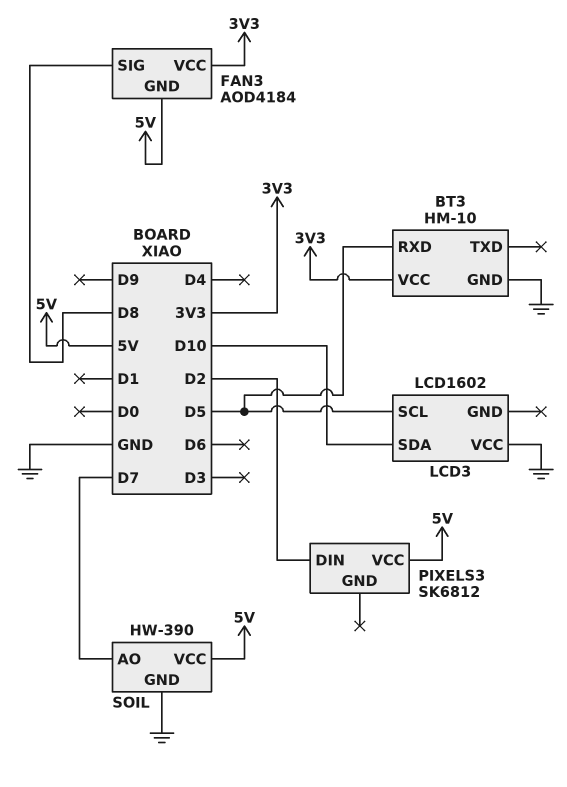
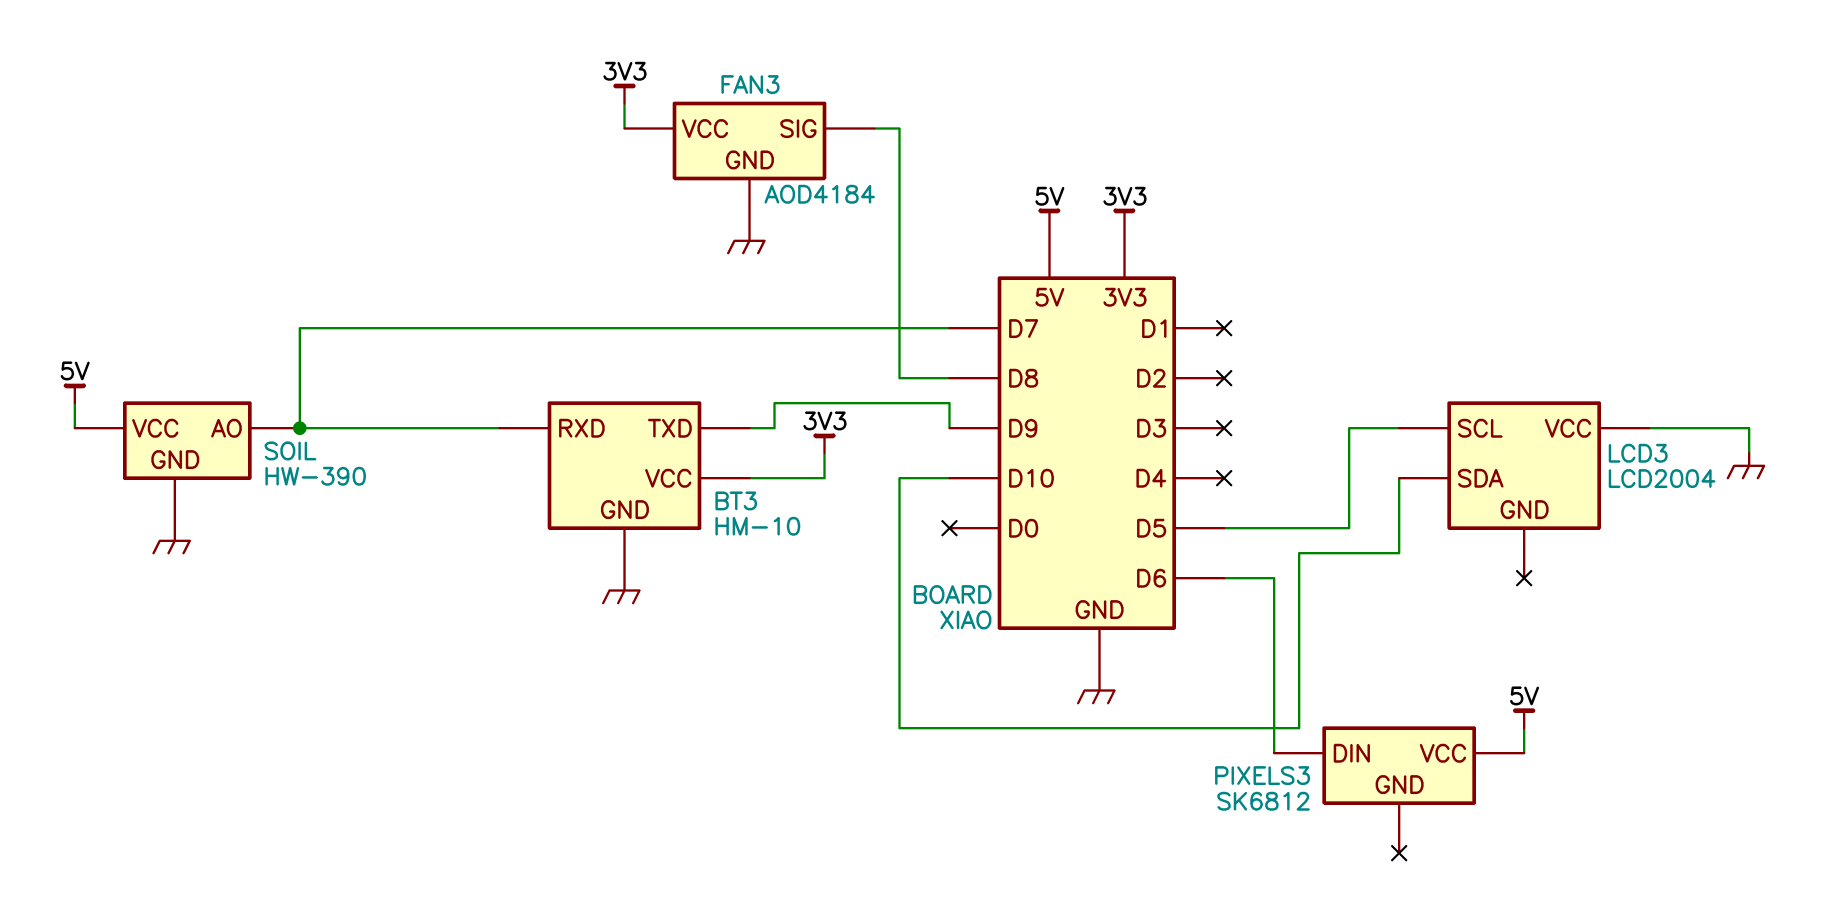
BT3 pin RXD: D5 -> D7
BT3 pin TXD: none -> D9
FAN3 pin GND: 5V -> GND
LCD3: LCD1602 -> LCD2004
PIXELS3 pin DIN: D2 -> D6

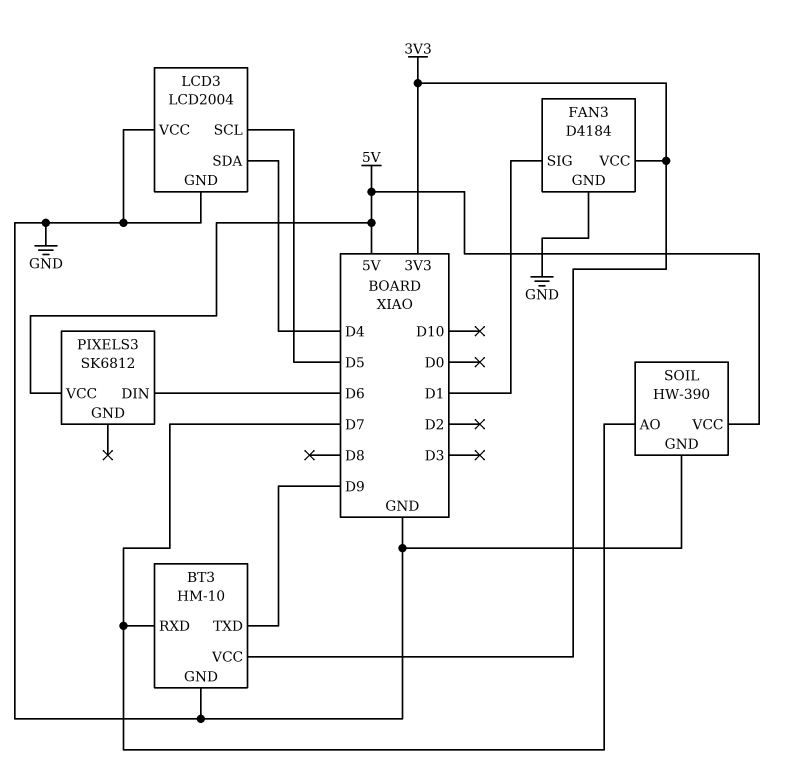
FAN3: AOD4184 -> D4184
FAN3 pin SIG: D8 -> D1
LCD3 pin GND: none -> GND
LCD3 pin SDA: D10 -> D4

